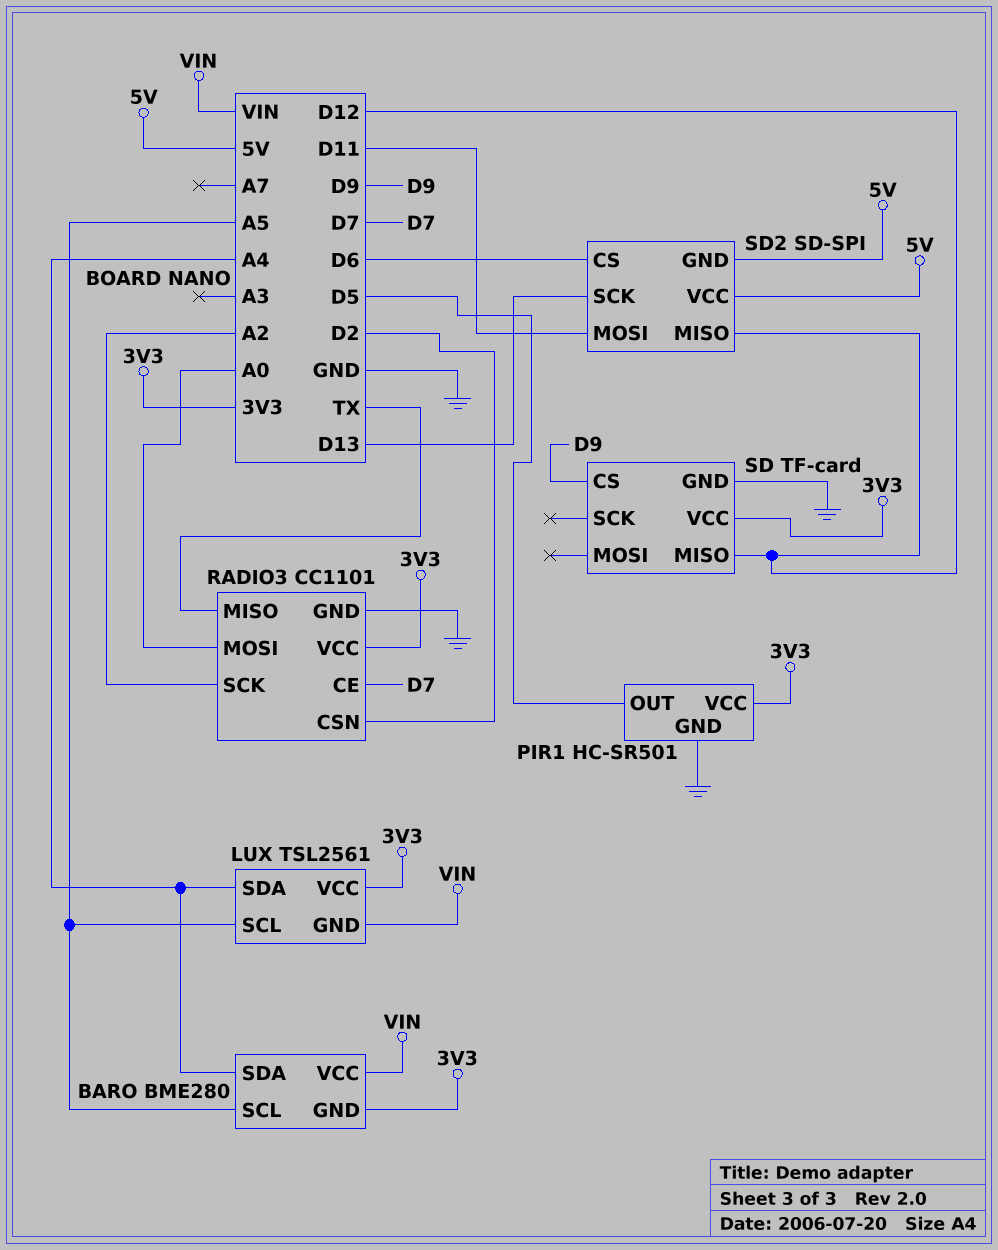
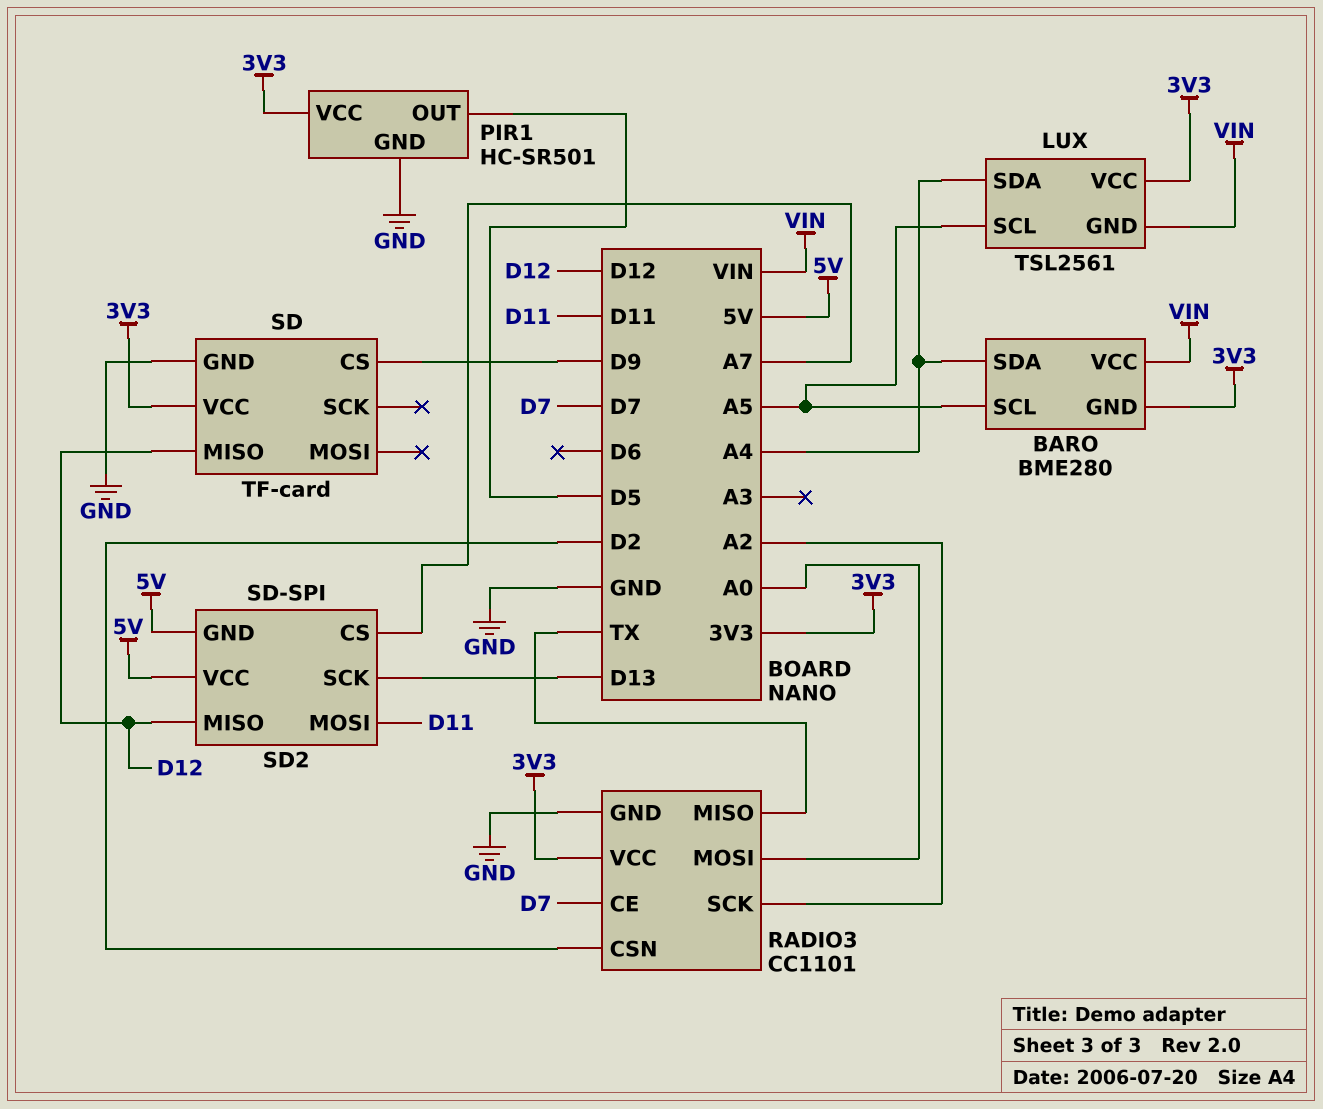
SD2 pin CS: D6 -> A7

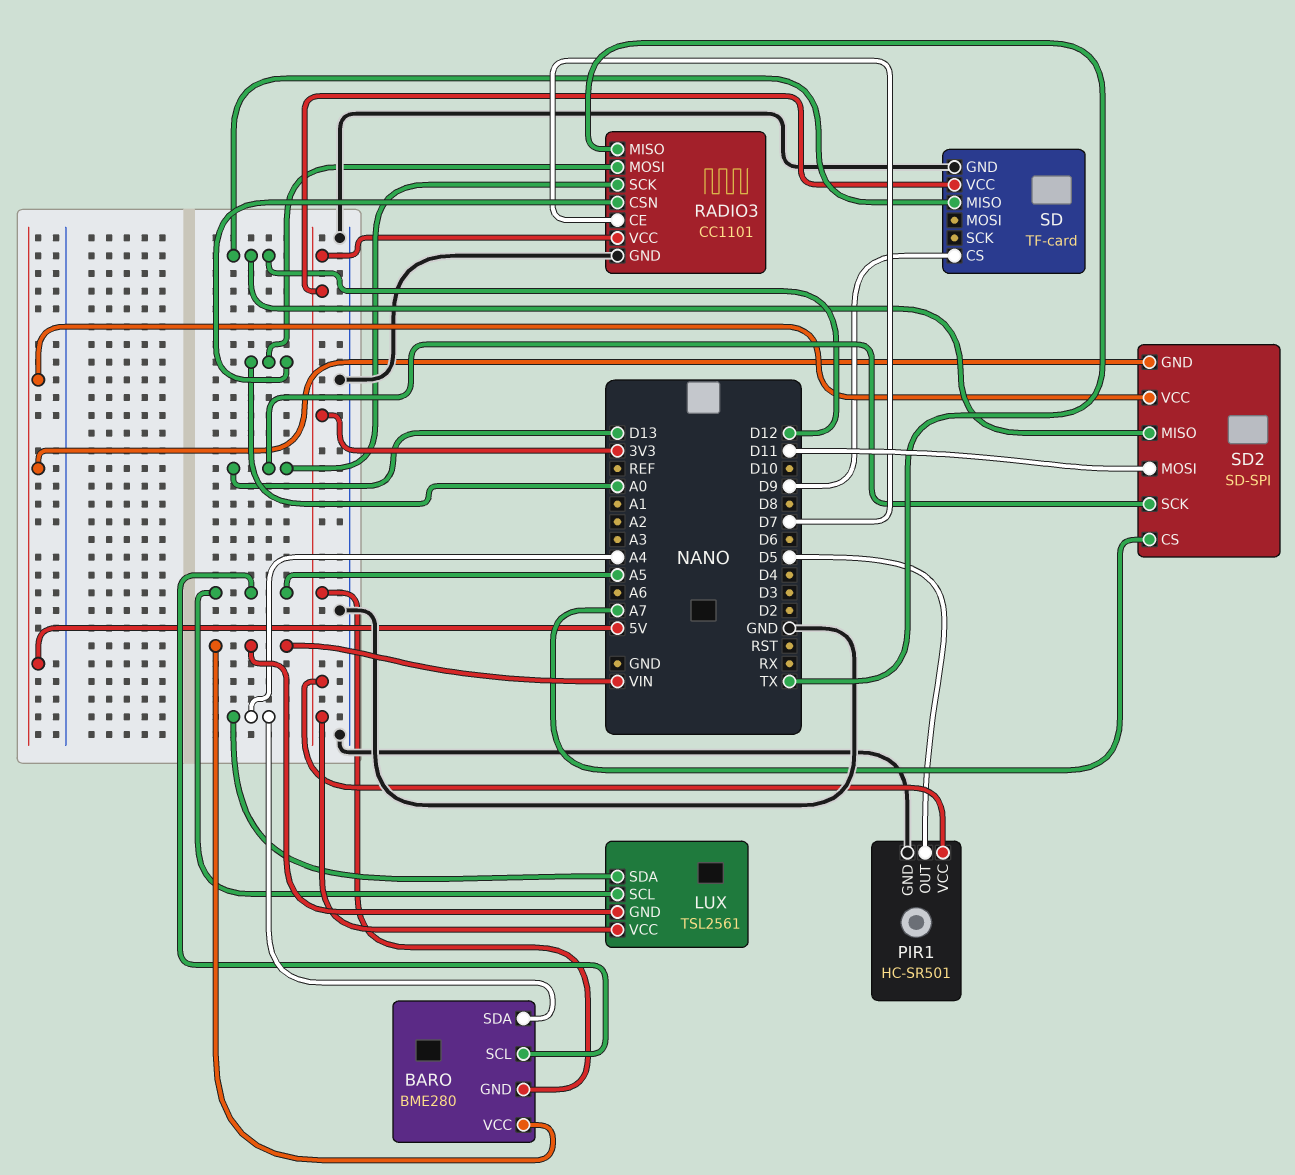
RADIO3 pin CSN: D2 -> A0
RADIO3 pin SCK: A2 -> D13

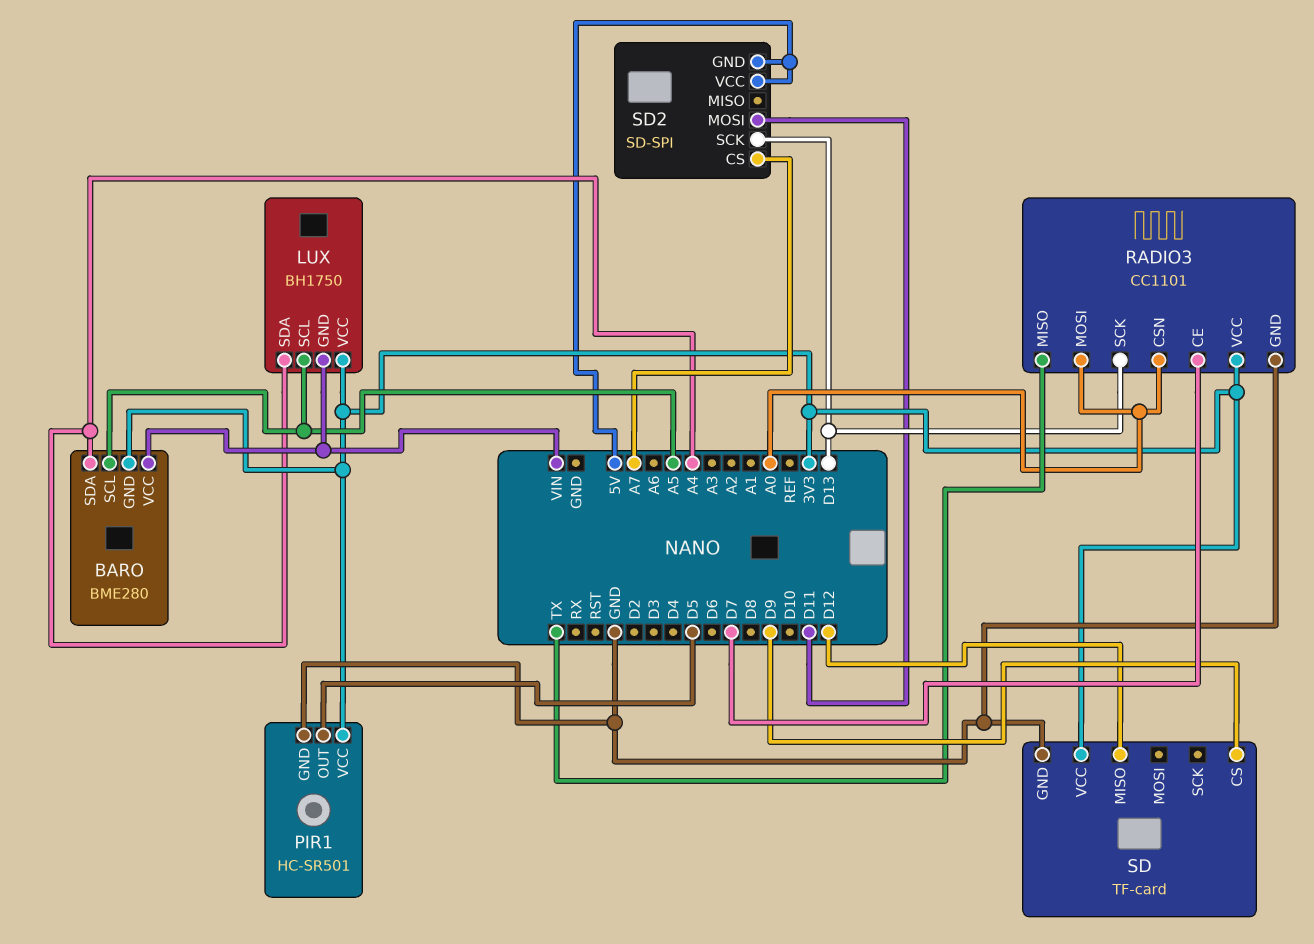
LUX: TSL2561 -> BH1750
SD2 pin MISO: D12 -> none

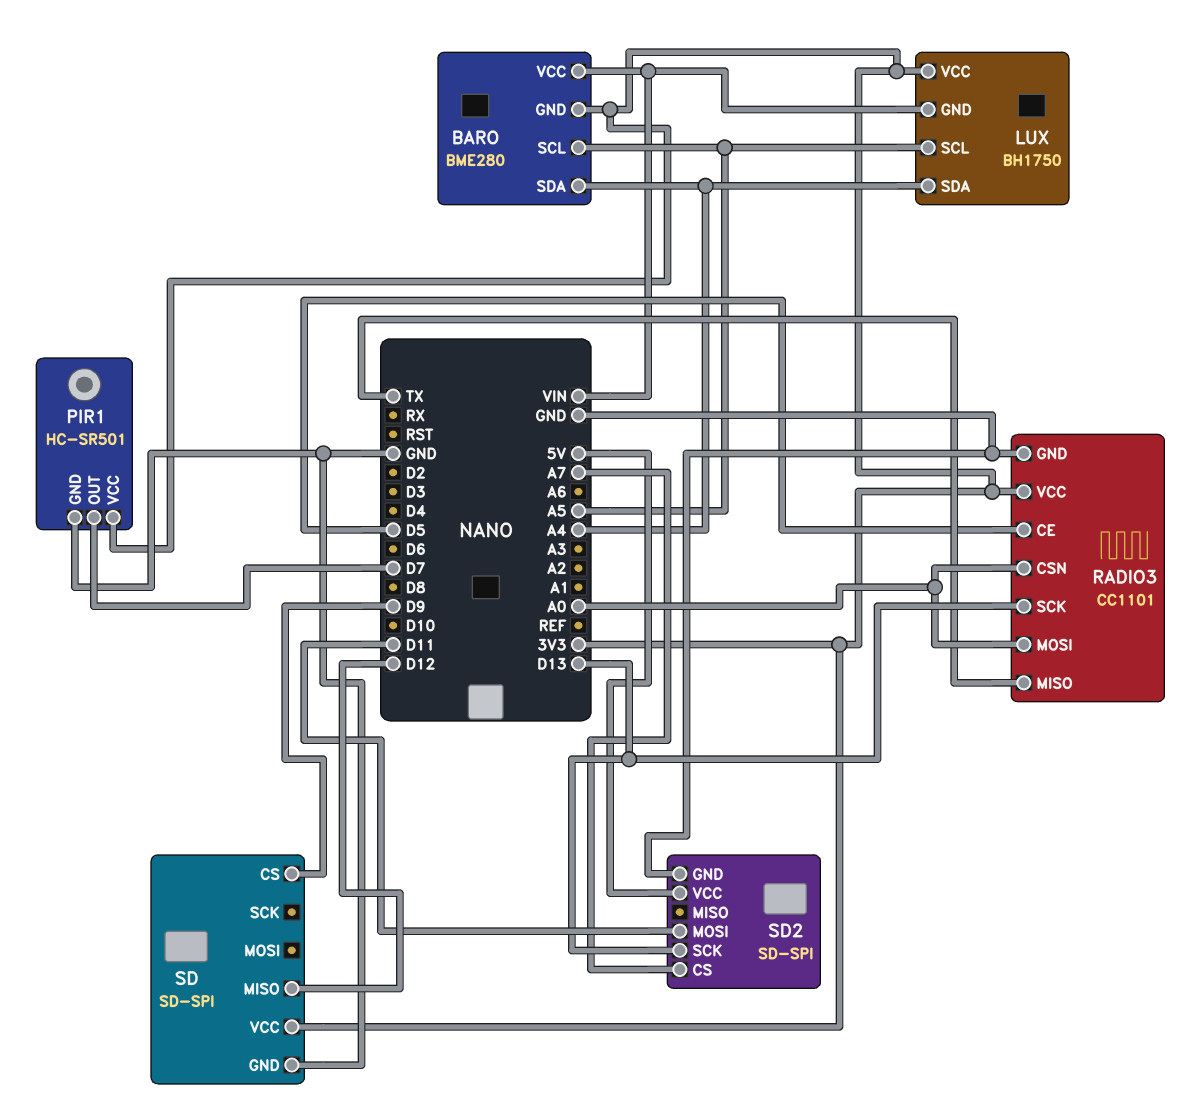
PIR1 pin OUT: D5 -> D7
RADIO3 pin CE: D7 -> D5
SD: TF-card -> SD-SPI
SD2 pin GND: 5V -> GND

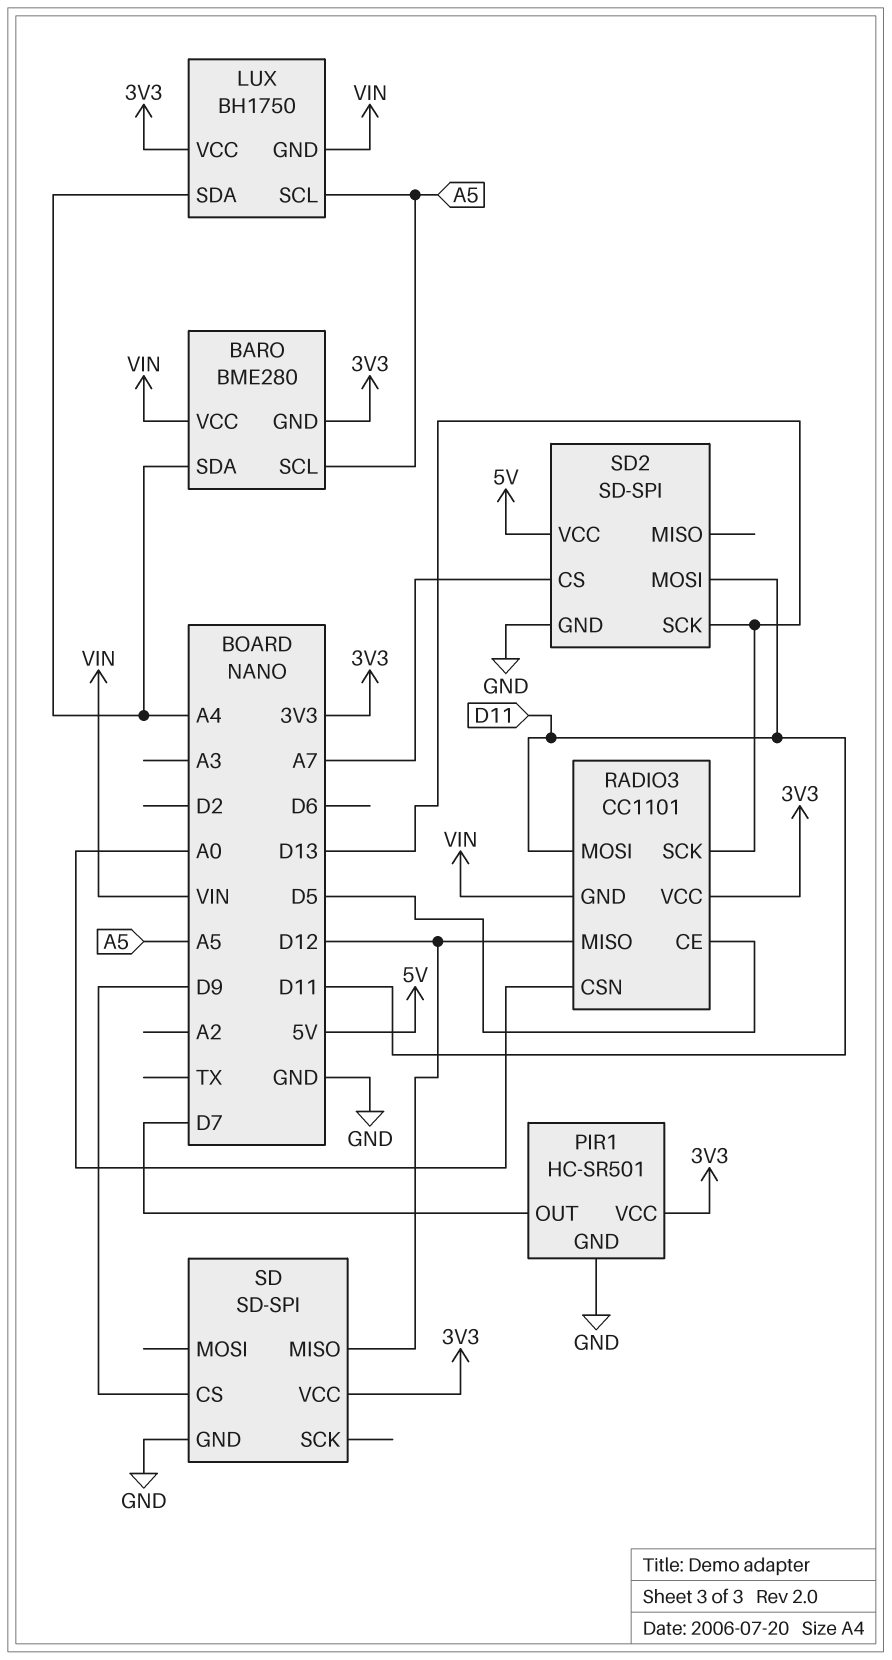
RADIO3 pin GND: GND -> VIN
RADIO3 pin MISO: TX -> D12
RADIO3 pin MOSI: A0 -> D11

